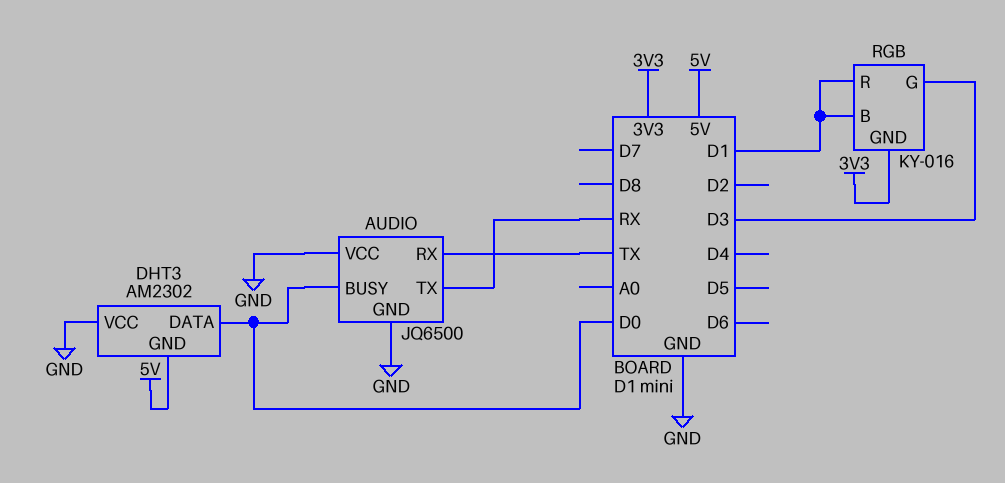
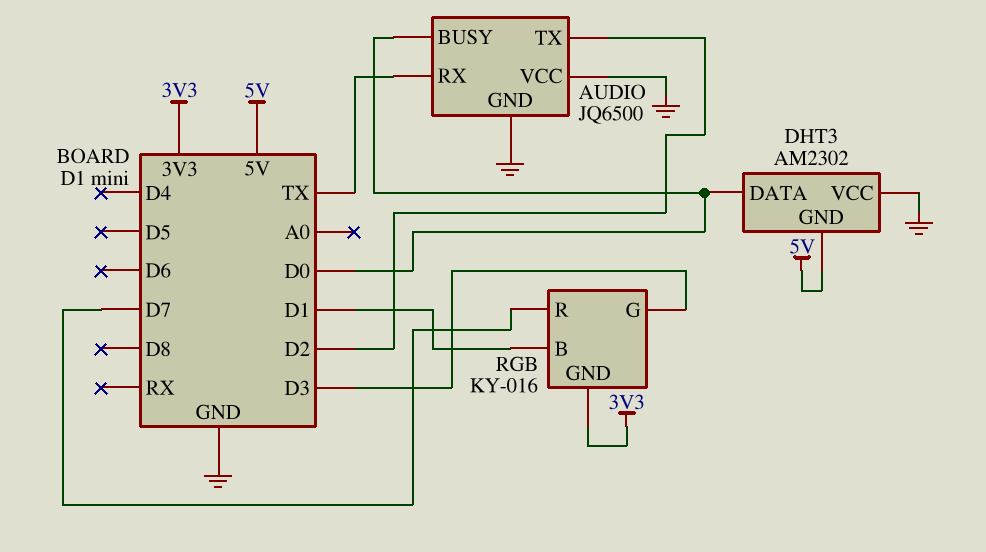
AUDIO pin TX: RX -> D2
RGB pin R: D1 -> D7

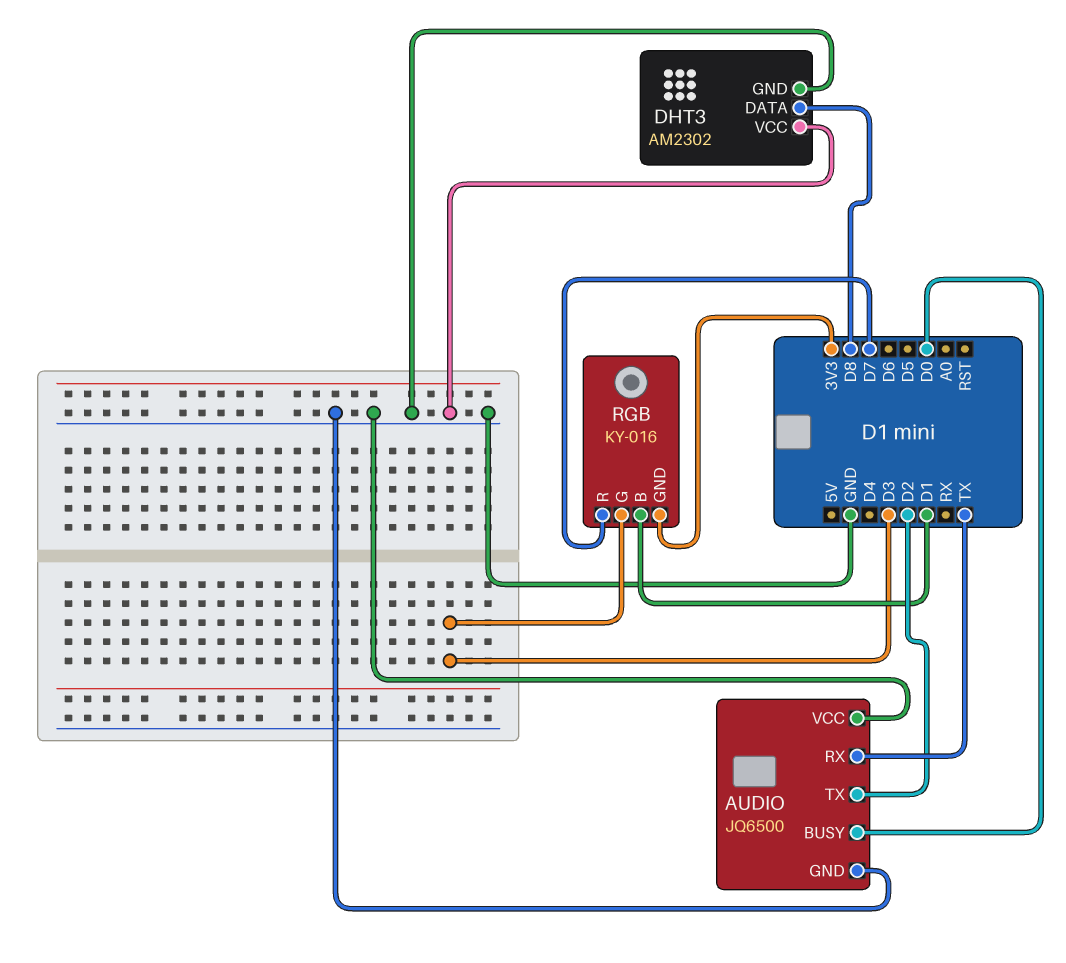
DHT3 pin DATA: D0 -> D8
DHT3 pin GND: 5V -> GND

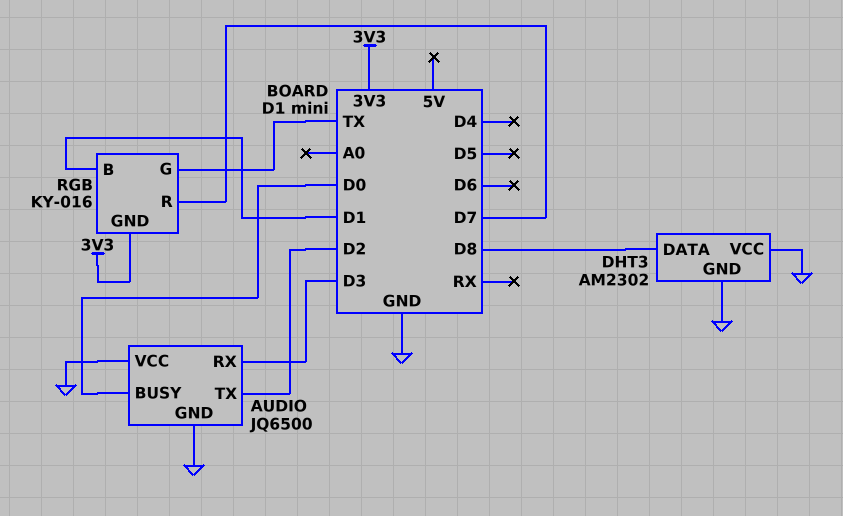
AUDIO pin RX: TX -> D3
RGB pin G: D3 -> TX

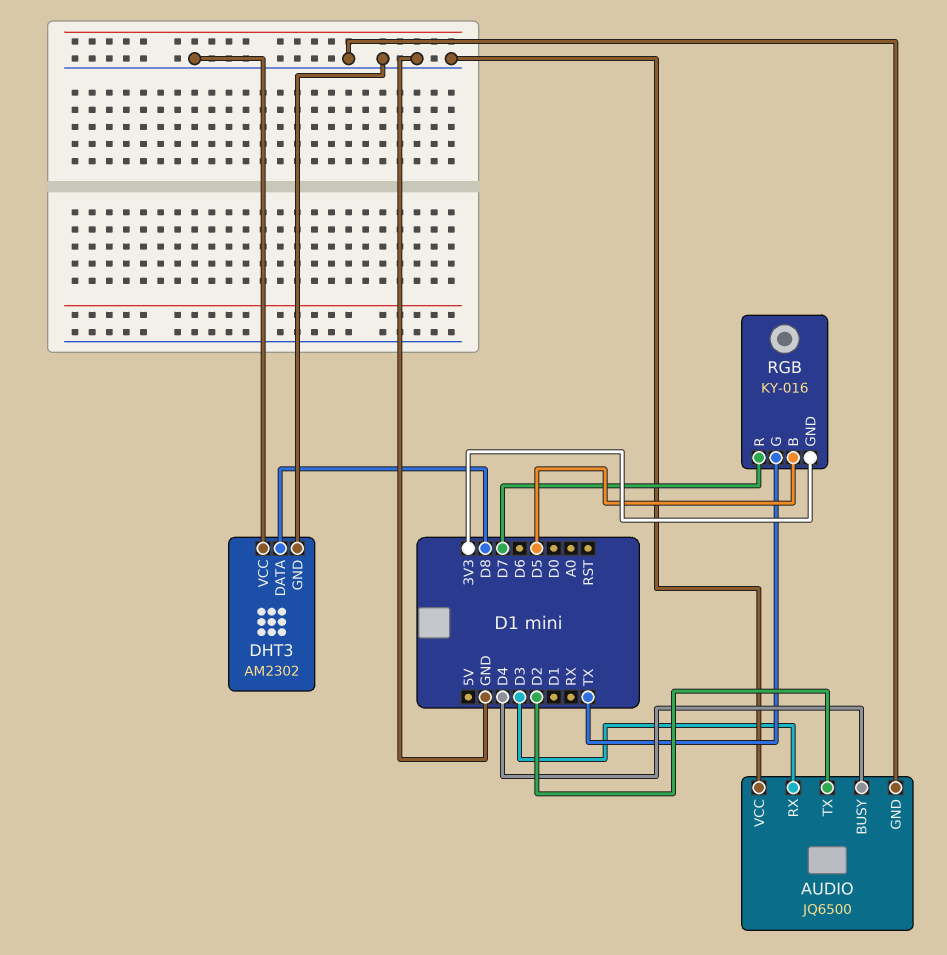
AUDIO pin BUSY: D0 -> D4
RGB pin B: D1 -> D5

